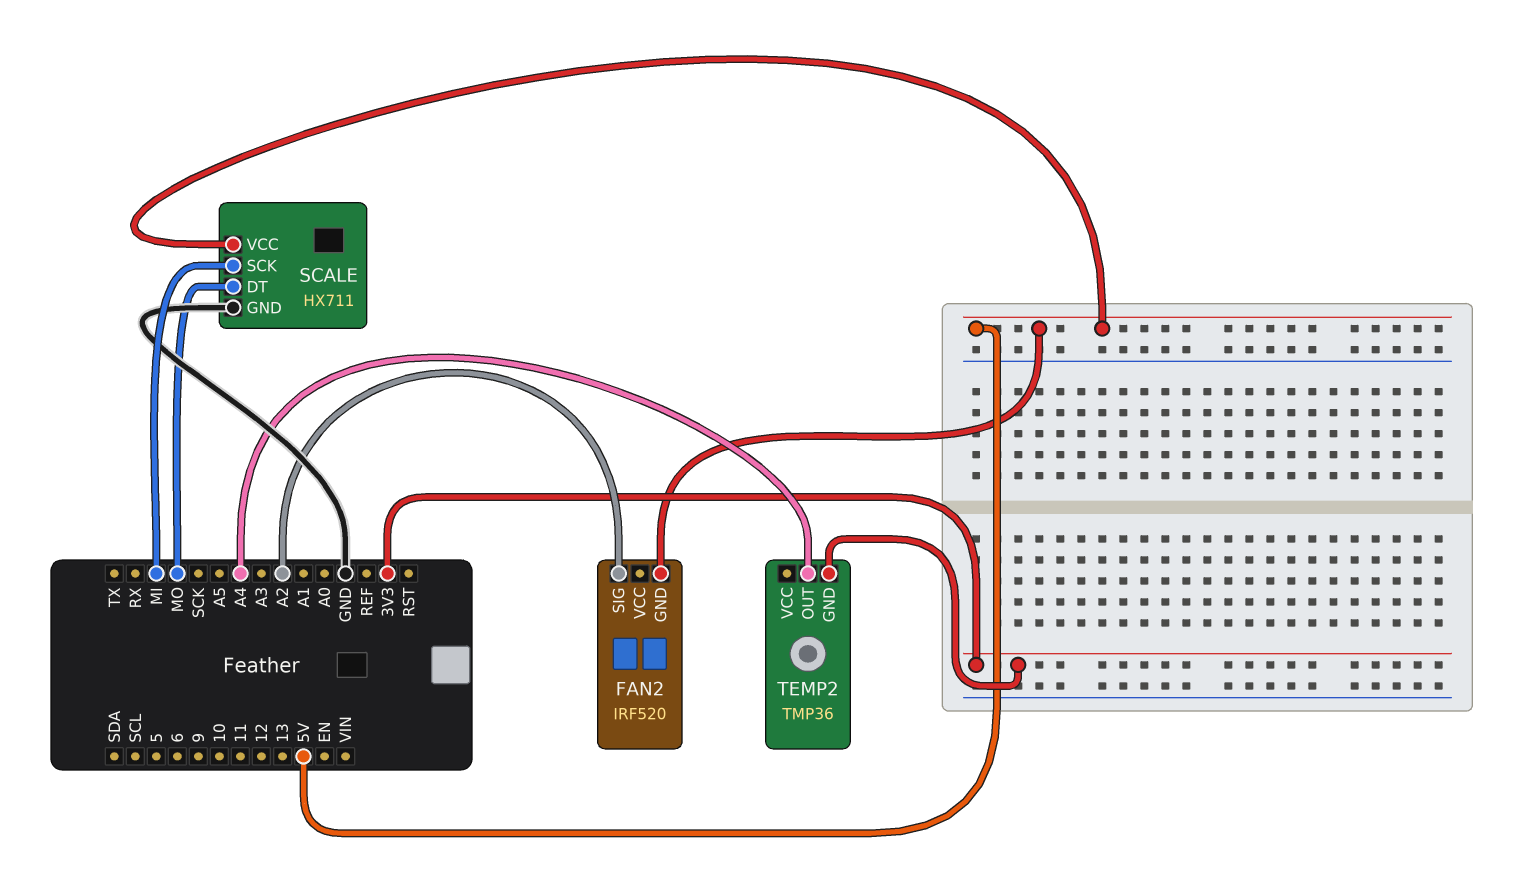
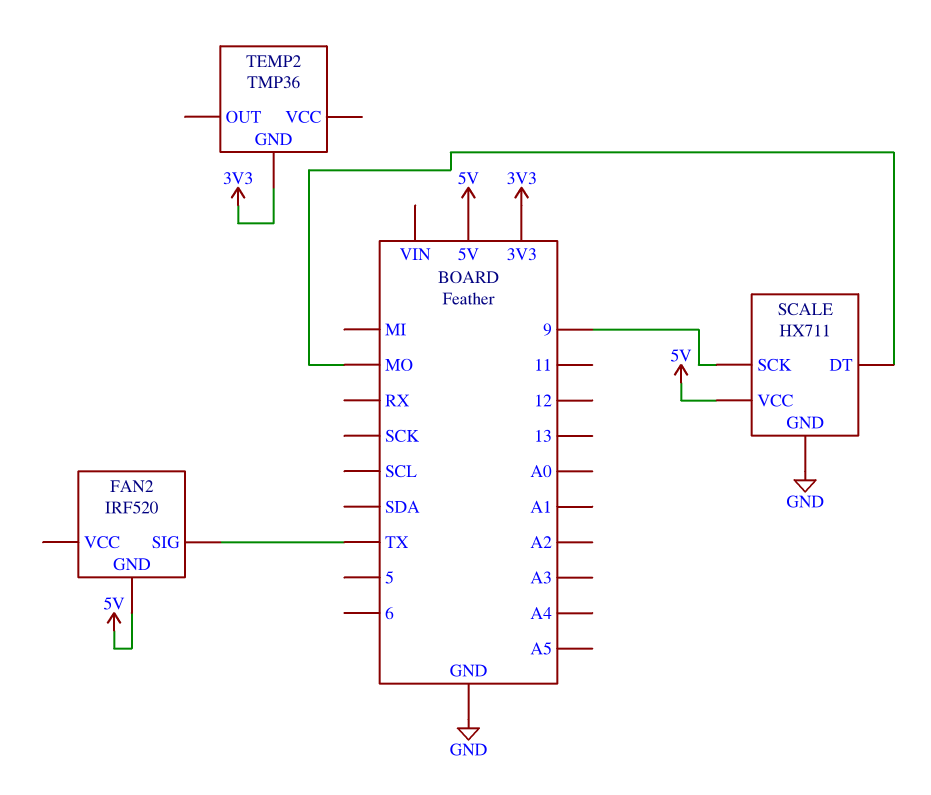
FAN2 pin SIG: A2 -> TX
SCALE pin SCK: MI -> 9
TEMP2 pin OUT: A4 -> none

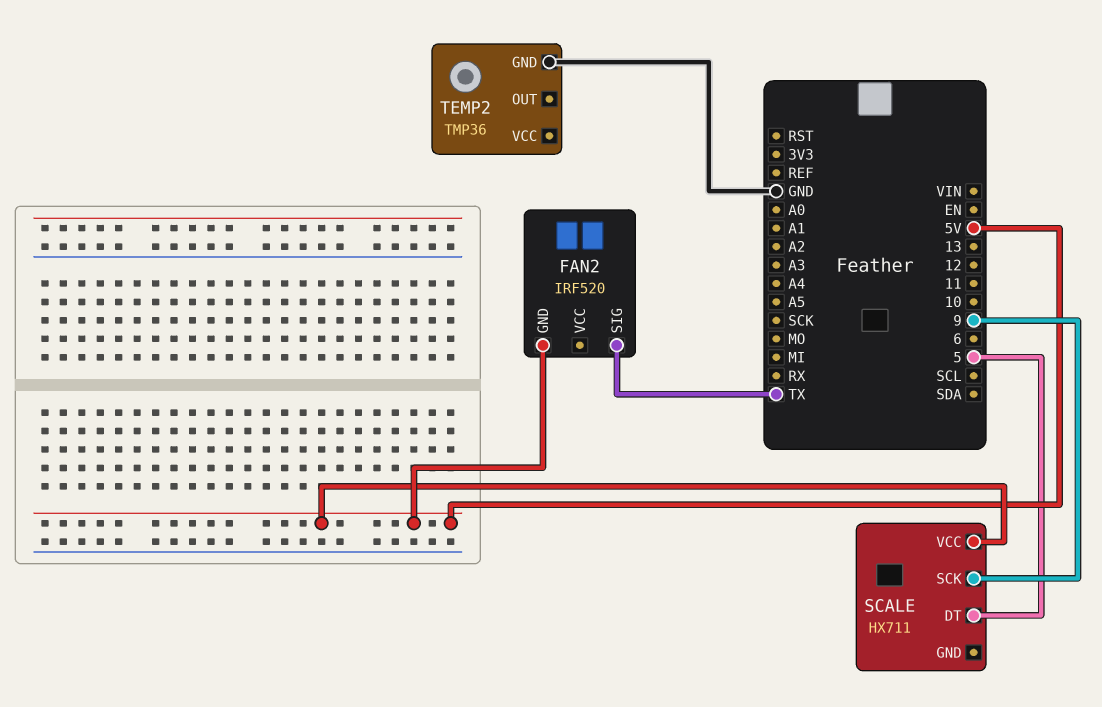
SCALE pin DT: MO -> 5
SCALE pin GND: GND -> none
TEMP2 pin GND: 3V3 -> GND

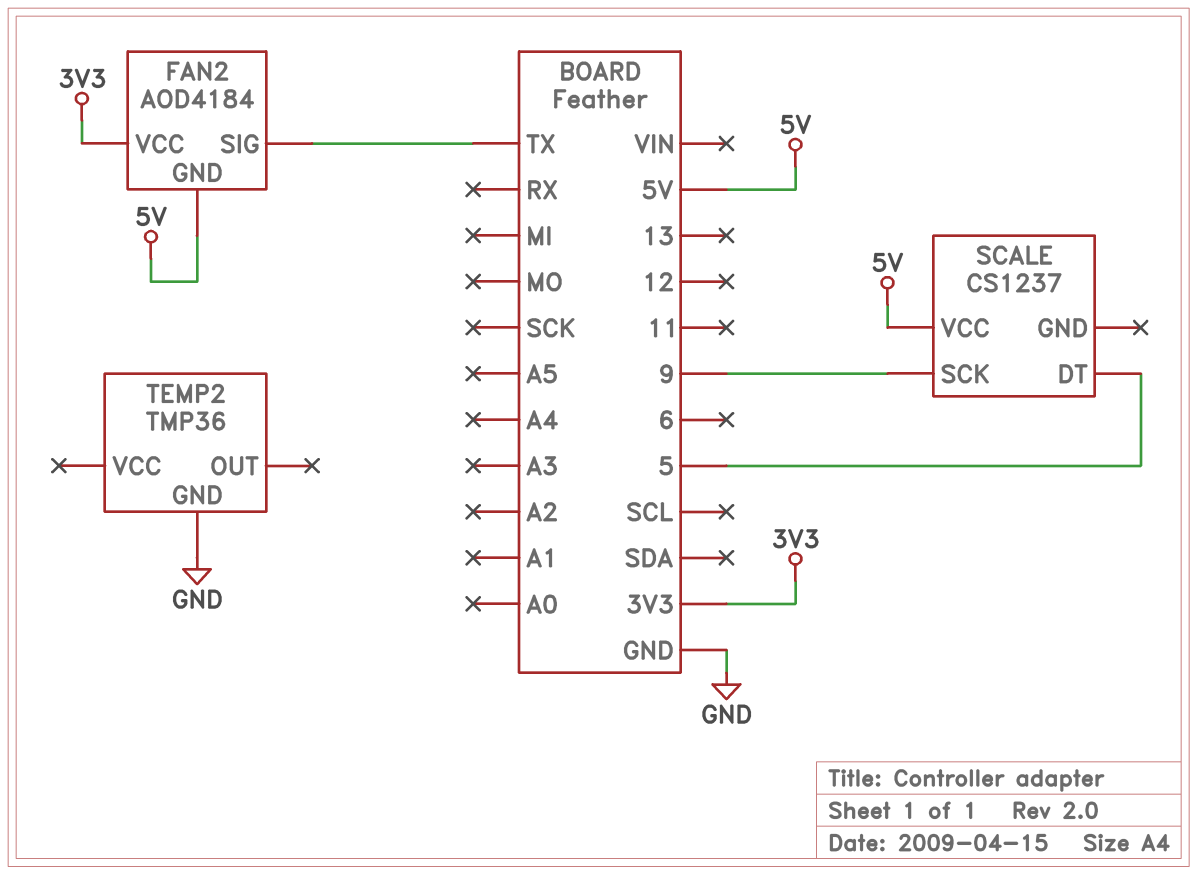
FAN2: IRF520 -> AOD4184
FAN2 pin VCC: none -> 3V3
SCALE: HX711 -> CS1237

